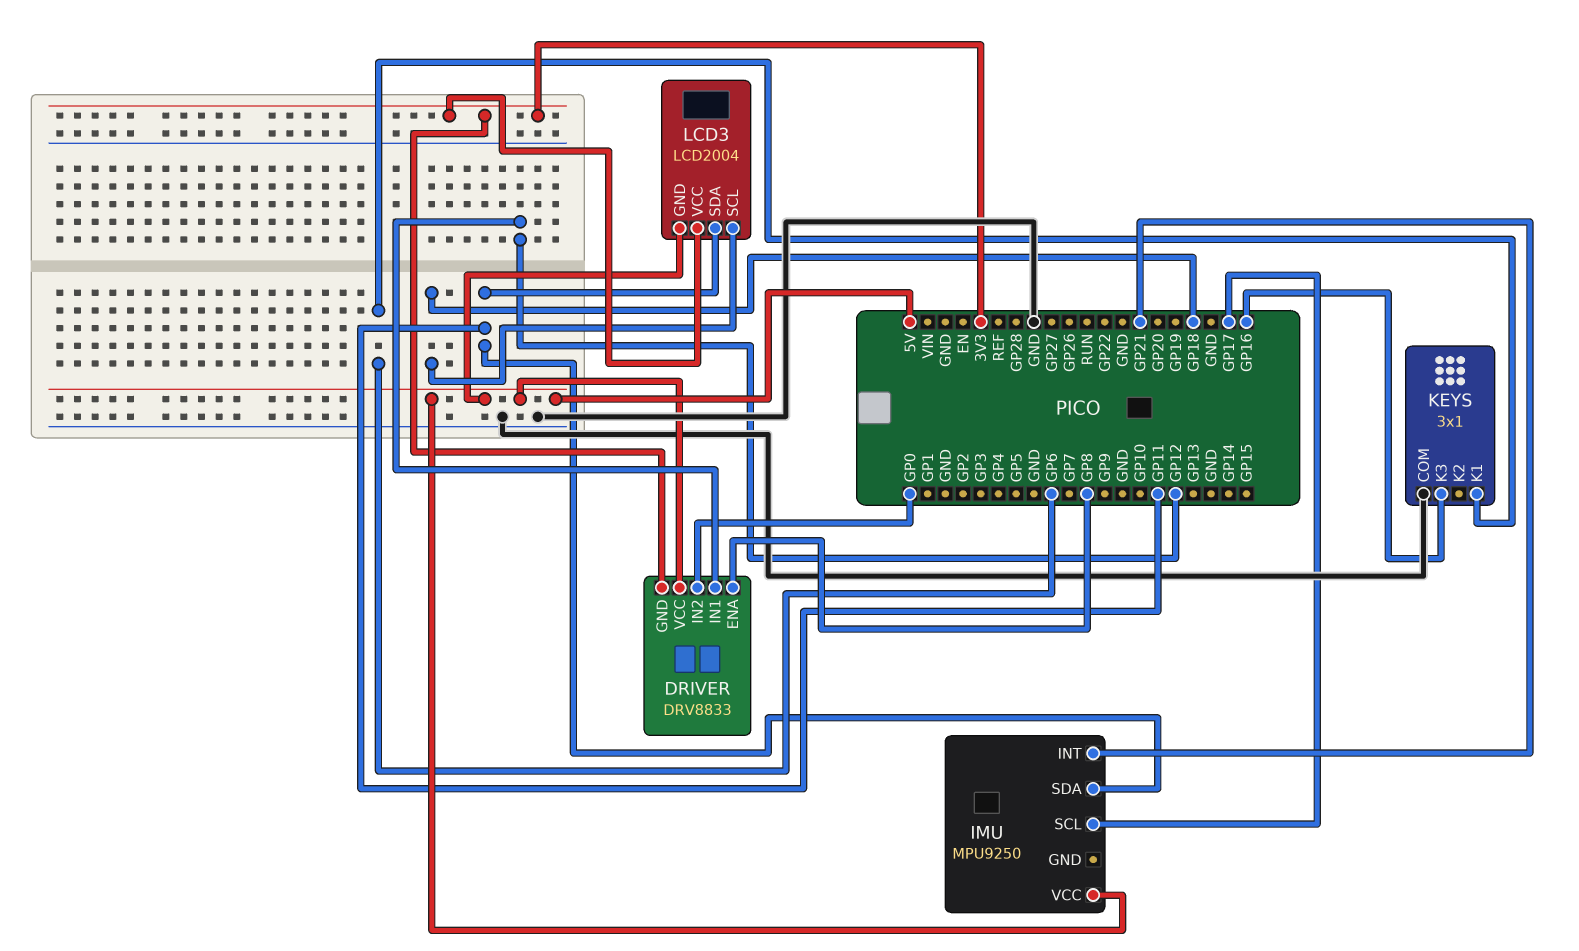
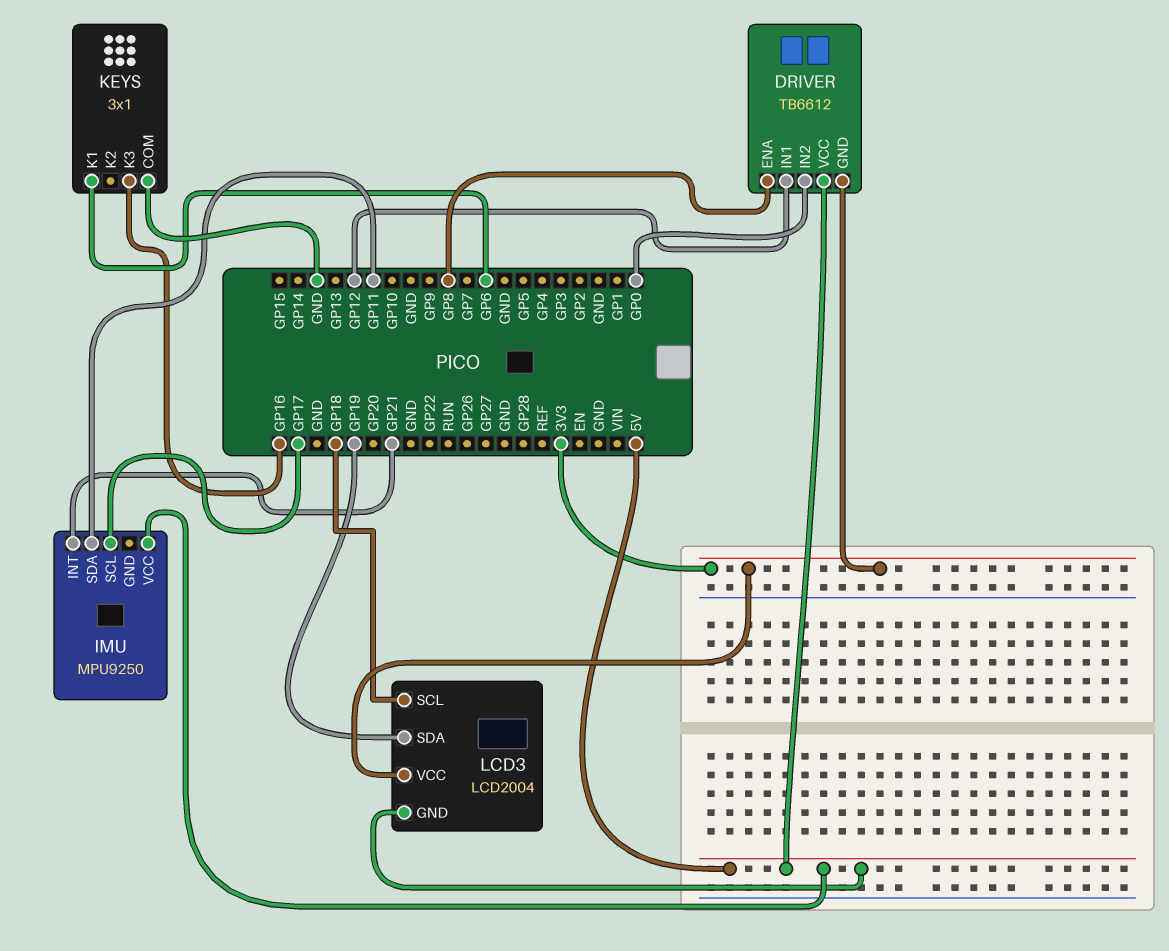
DRIVER: DRV8833 -> TB6612
LCD3 pin SDA: GP11 -> GP19

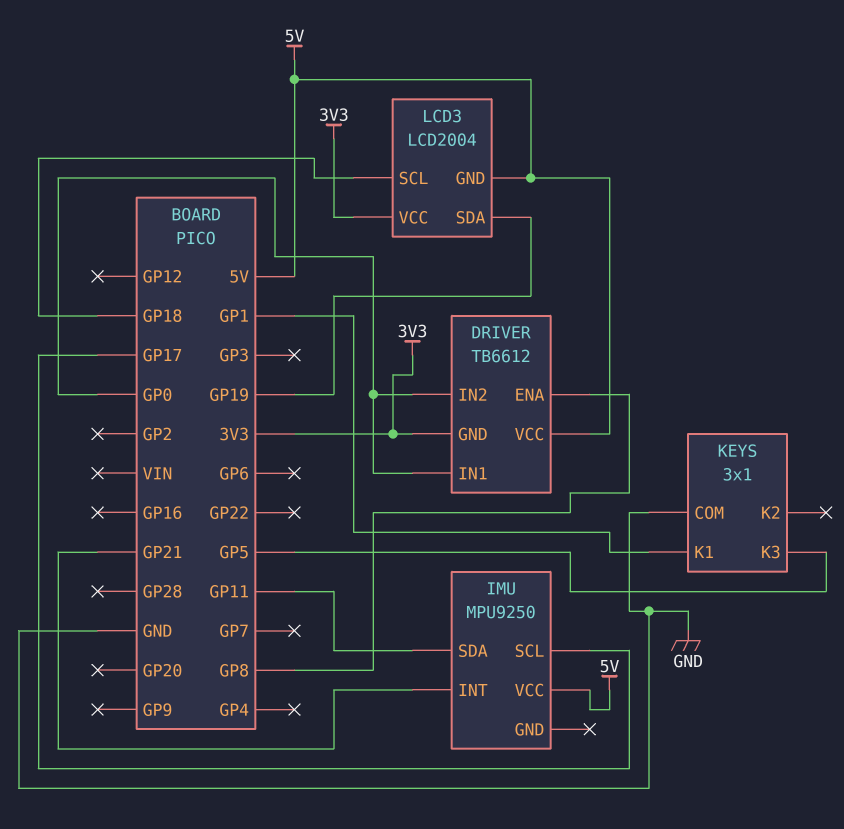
DRIVER pin IN1: GP12 -> GP0
KEYS pin K1: GP6 -> GP1
KEYS pin K3: GP16 -> GP5

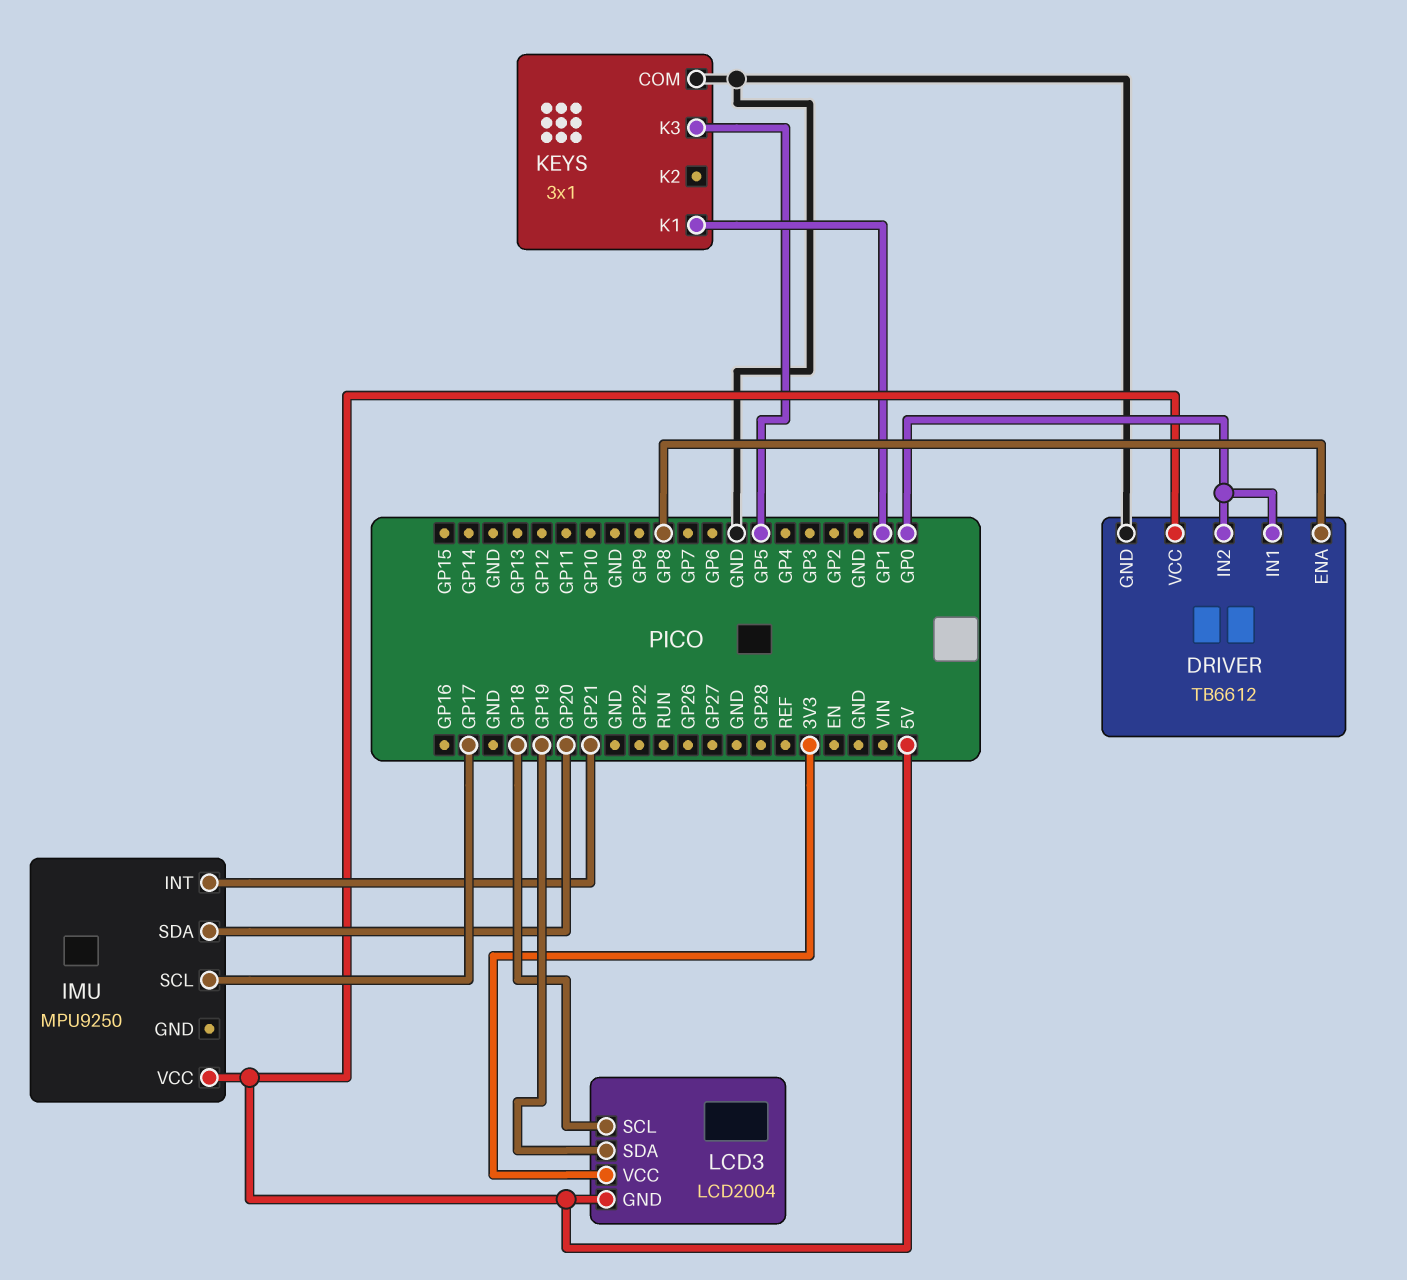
DRIVER pin GND: 3V3 -> GND
IMU pin SDA: GP11 -> GP20

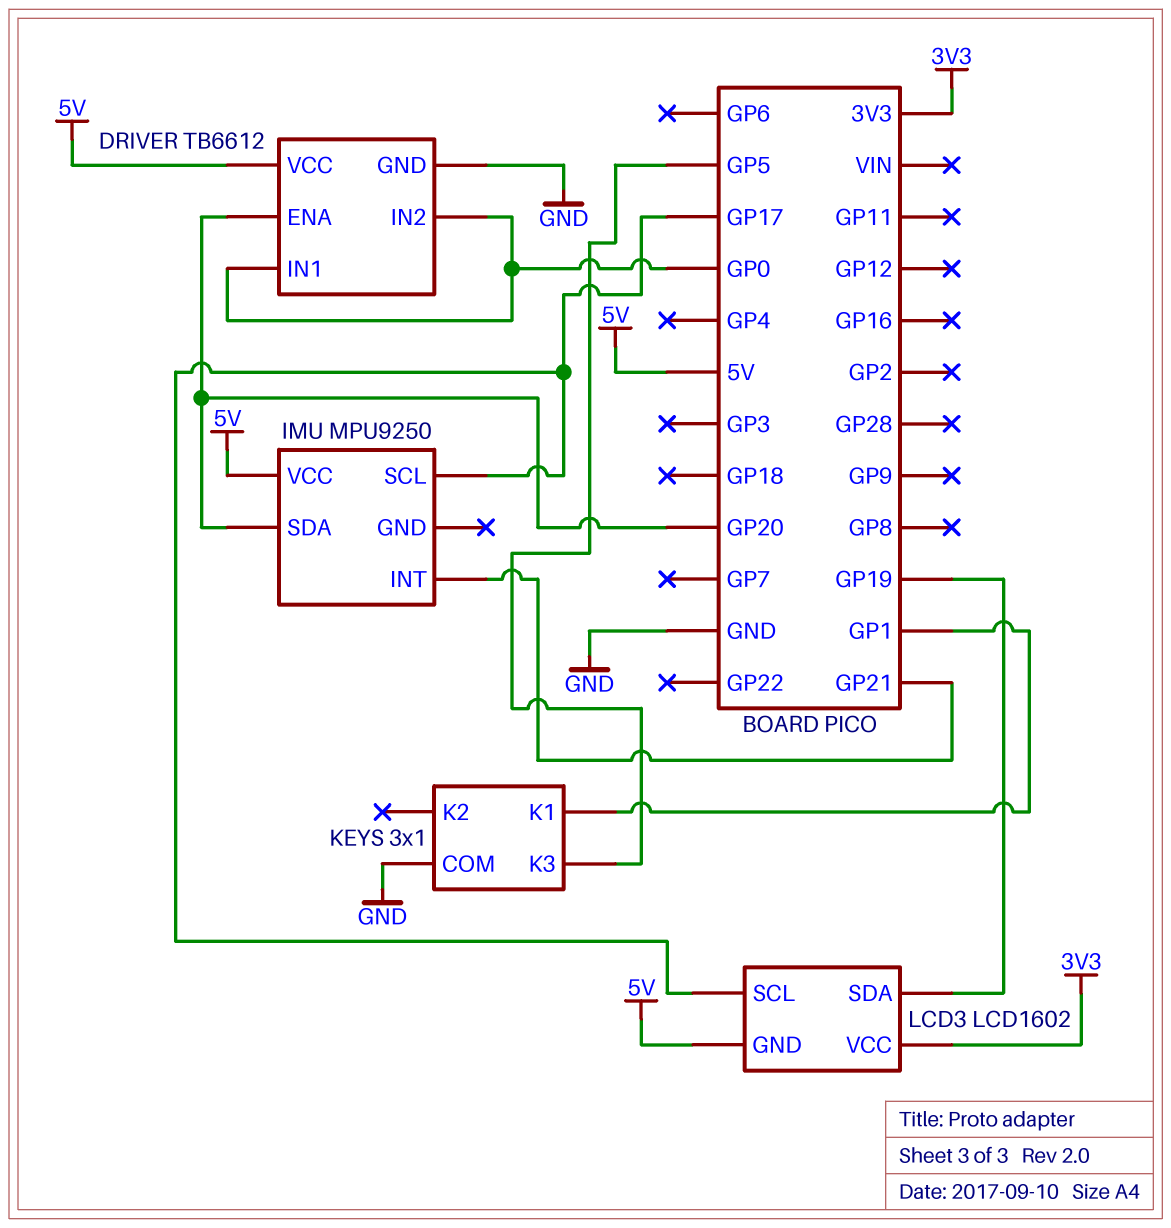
DRIVER pin ENA: GP8 -> GP20
LCD3: LCD2004 -> LCD1602
LCD3 pin SCL: GP18 -> GP17

